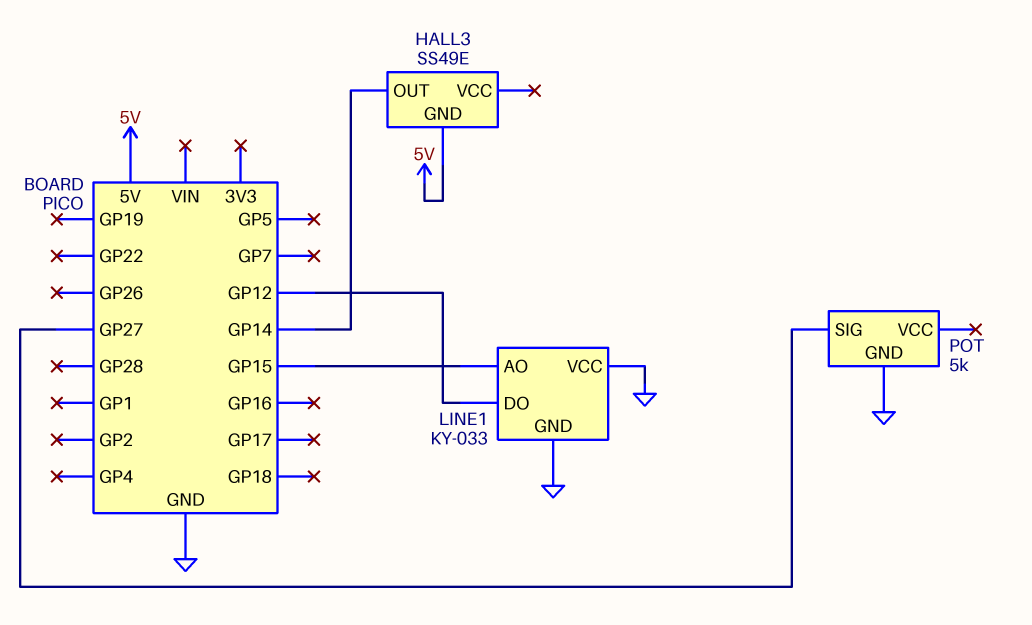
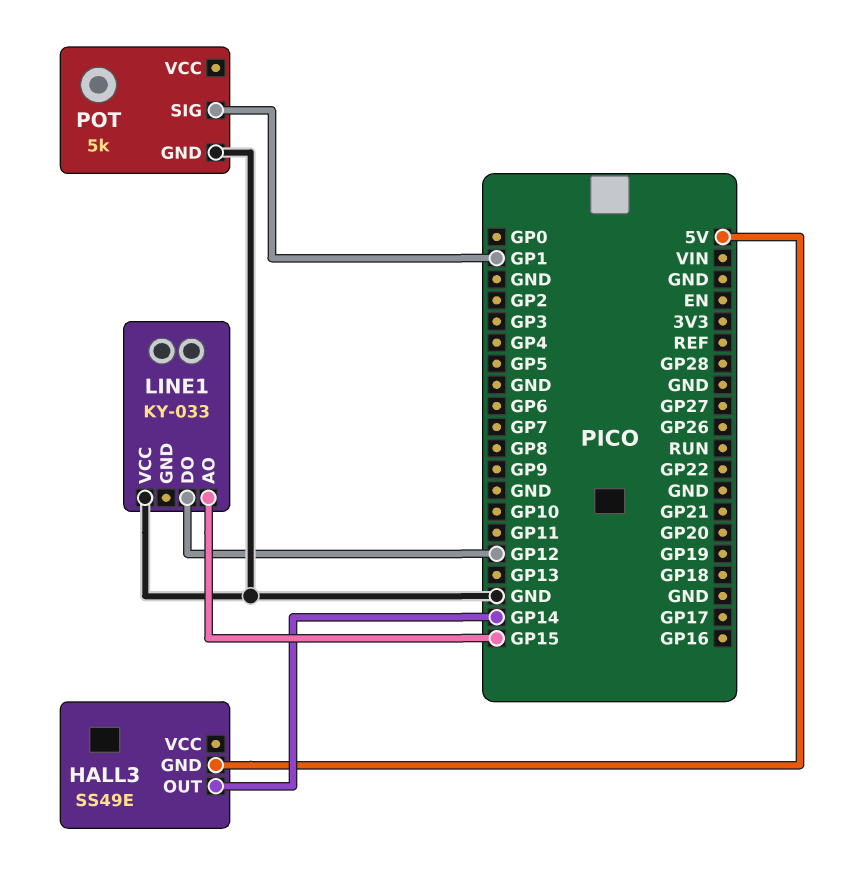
LINE1 pin GND: GND -> none
POT pin SIG: GP27 -> GP1

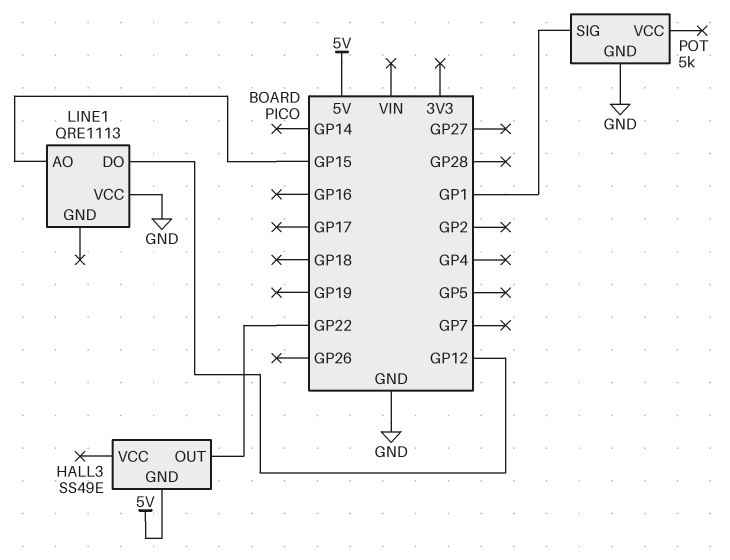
HALL3 pin OUT: GP14 -> GP22
LINE1: KY-033 -> QRE1113

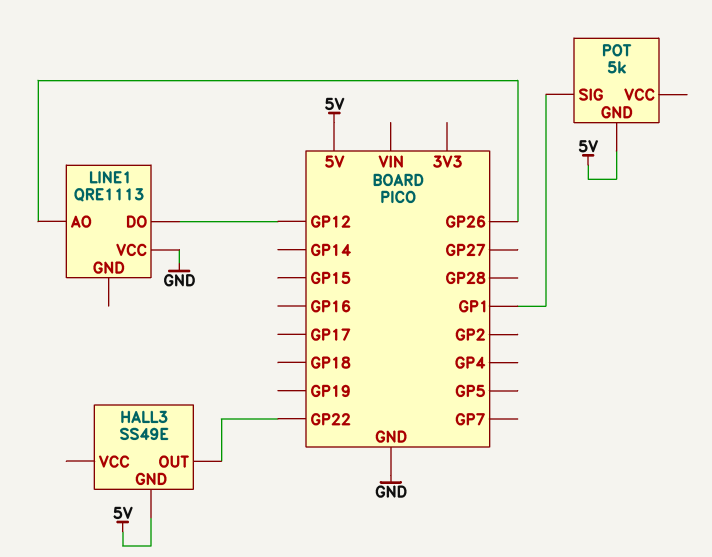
LINE1 pin AO: GP15 -> GP26
POT pin GND: GND -> 5V

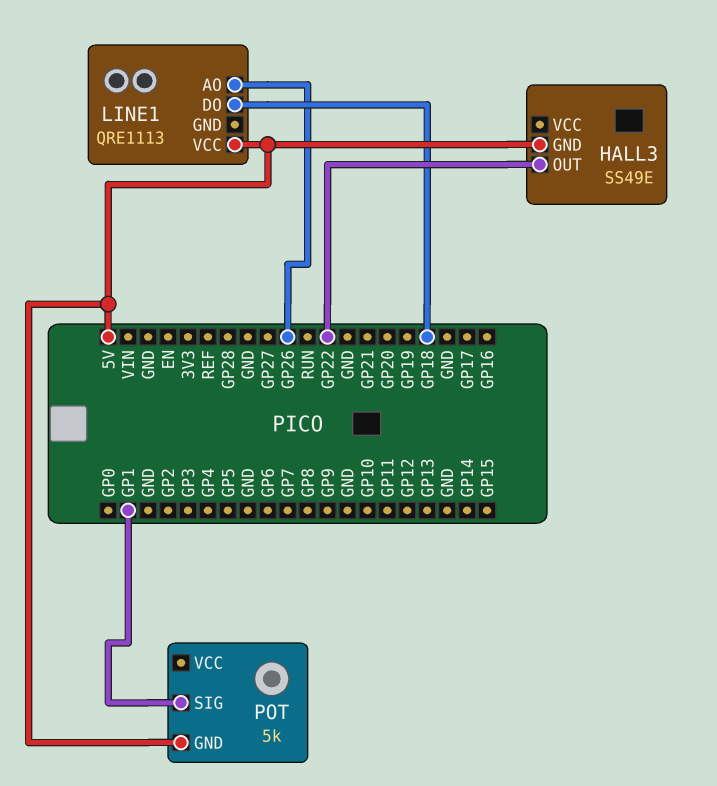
LINE1 pin DO: GP12 -> GP18
LINE1 pin VCC: GND -> 5V

